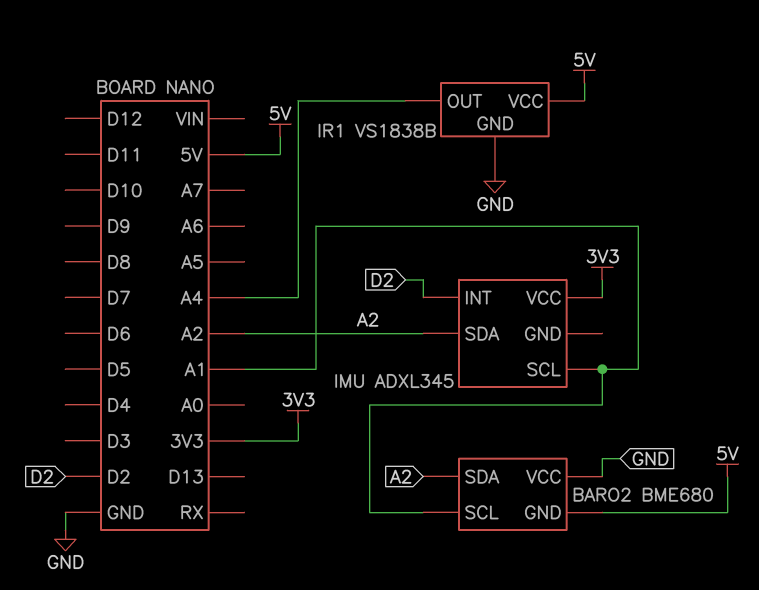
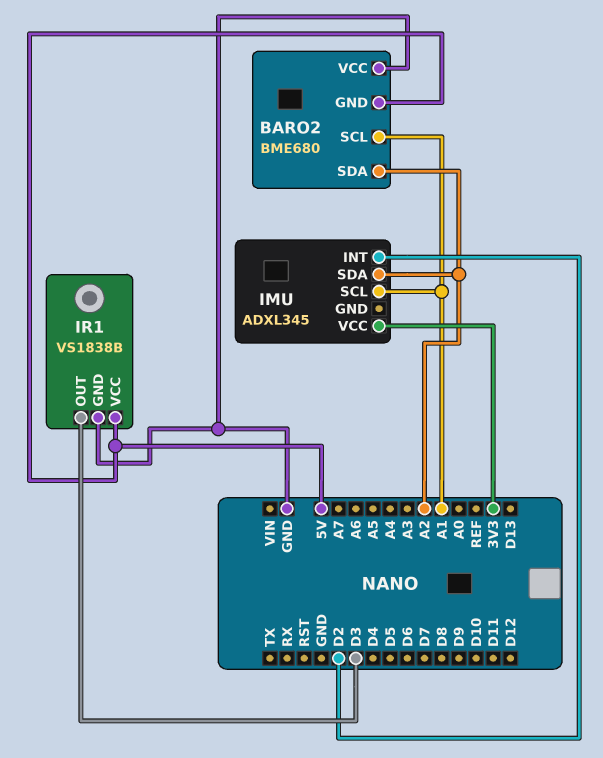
IR1 pin OUT: A4 -> D3

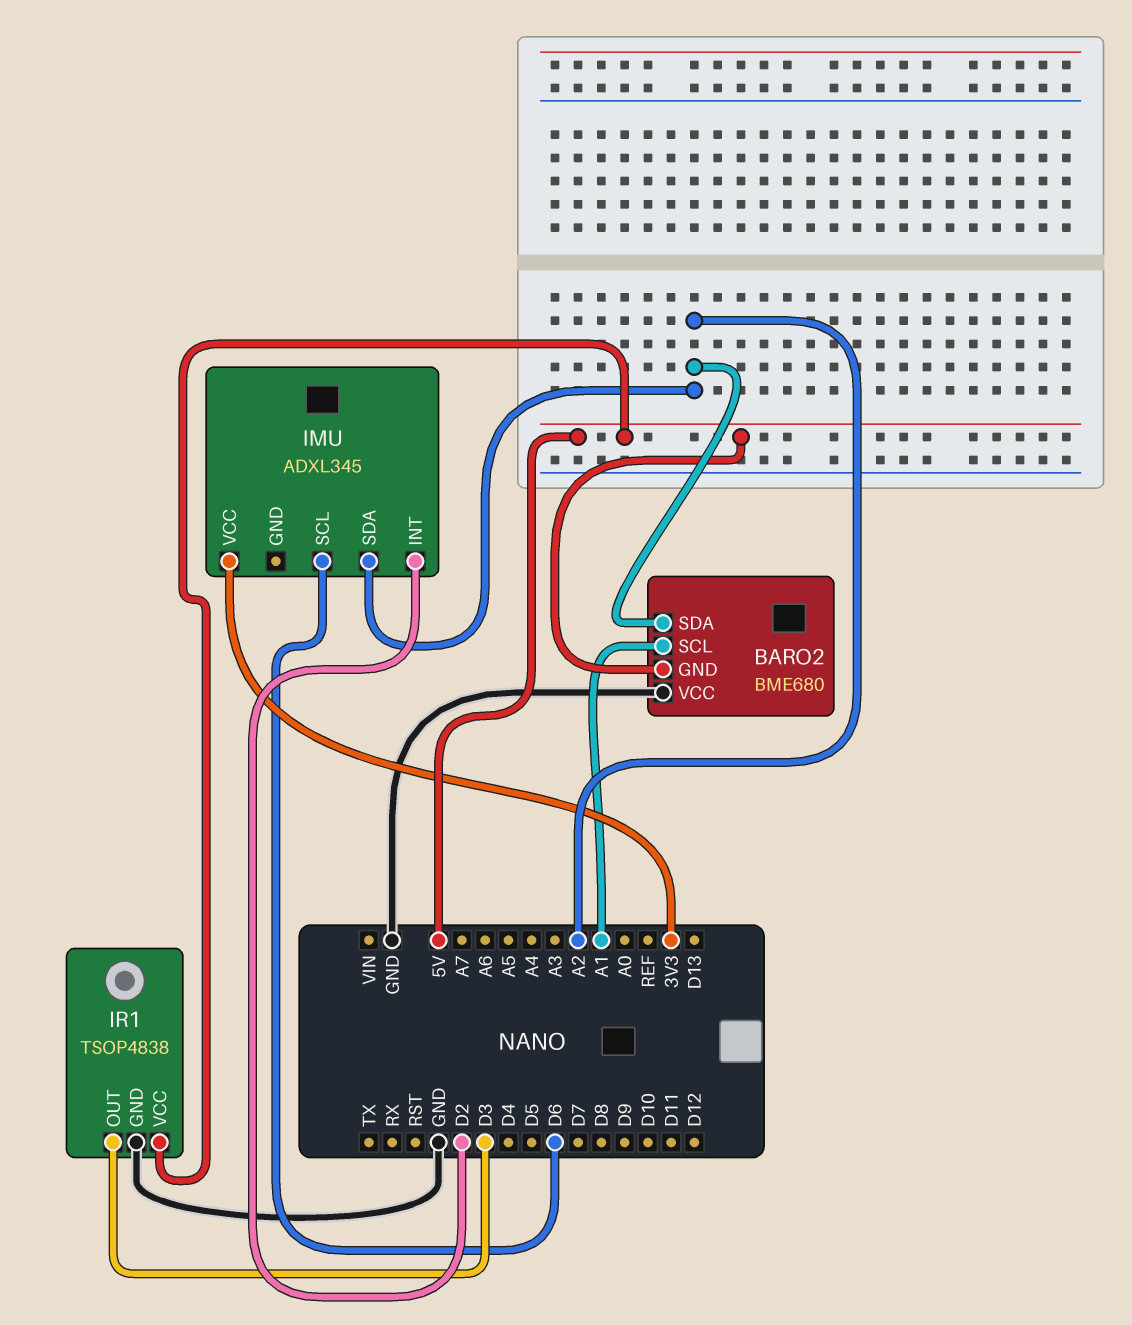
IMU pin SCL: A1 -> D6
IR1: VS1838B -> TSOP4838

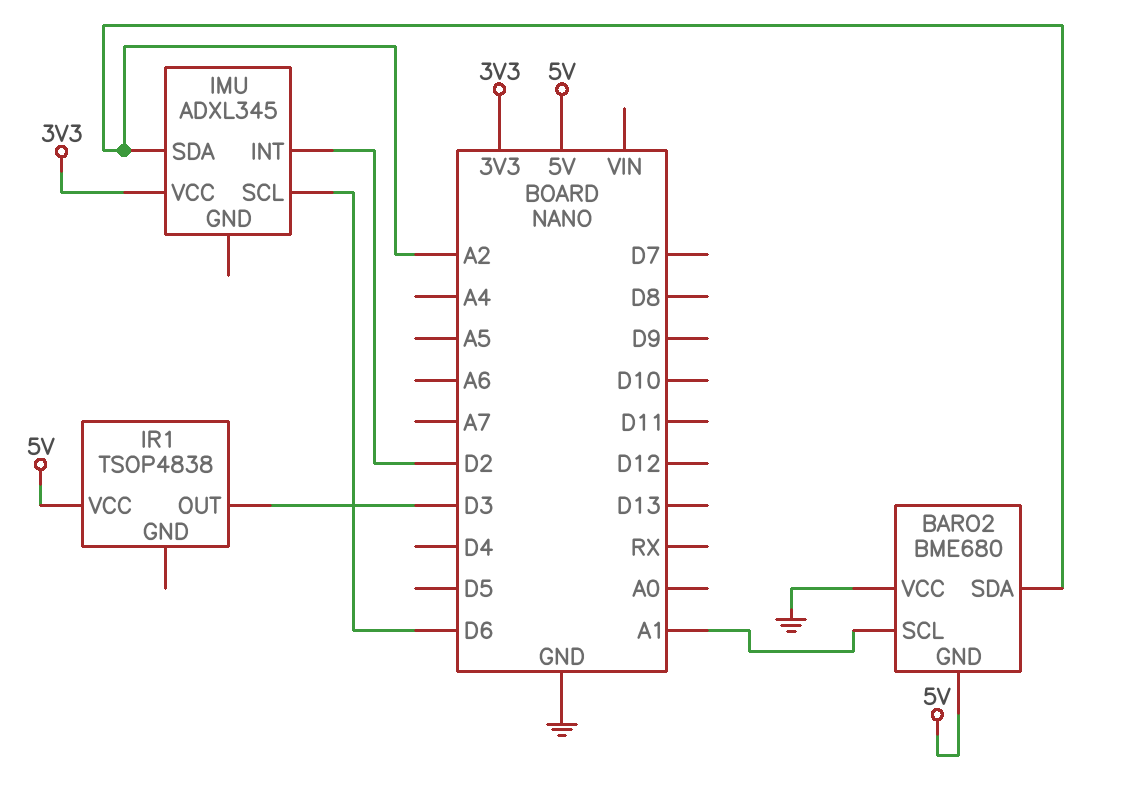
IR1 pin GND: GND -> none

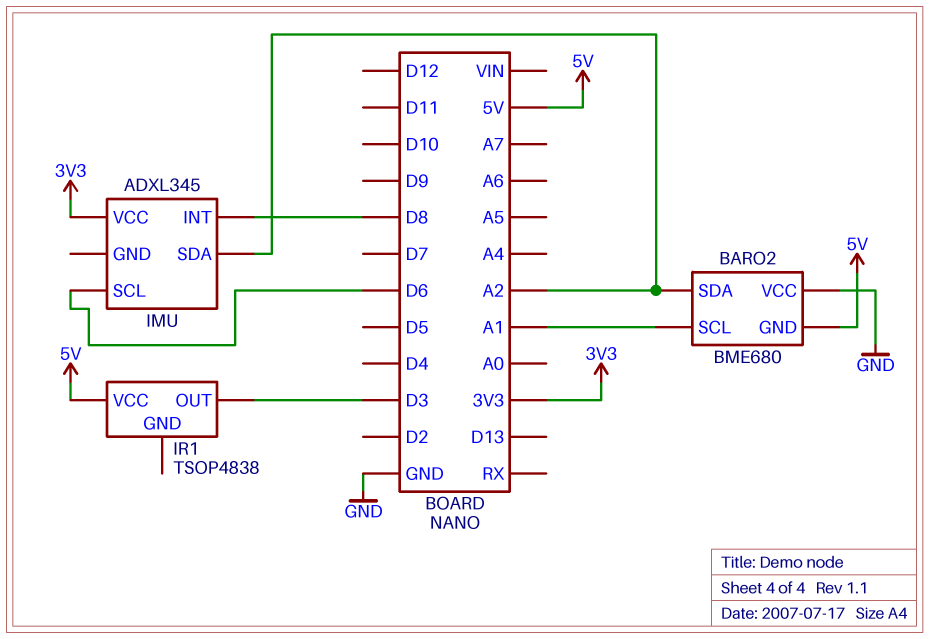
IMU pin INT: D2 -> D8

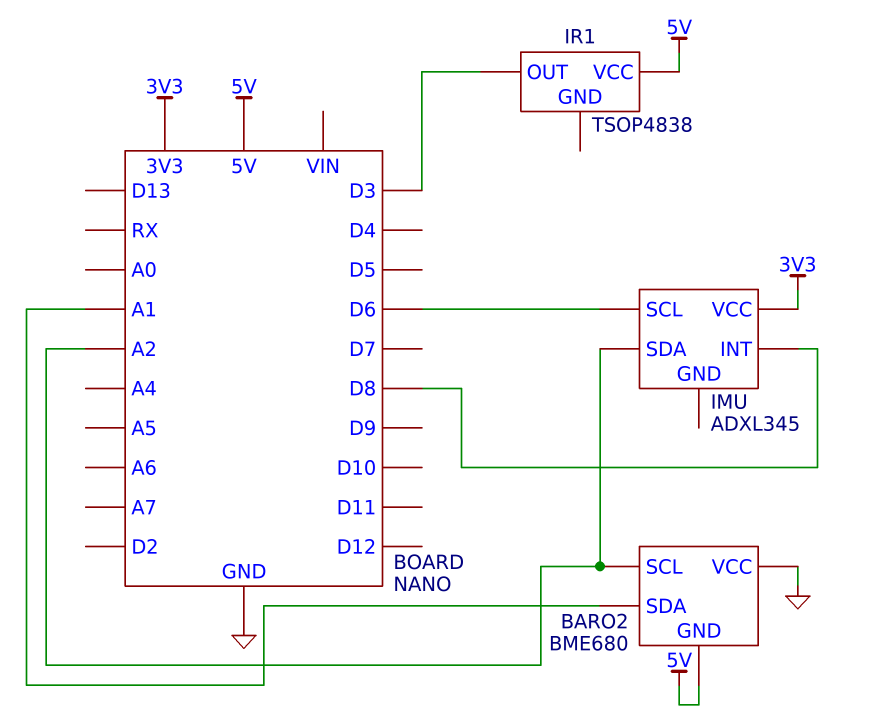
BARO2 pin SCL: A1 -> A2
BARO2 pin SDA: A2 -> A1

